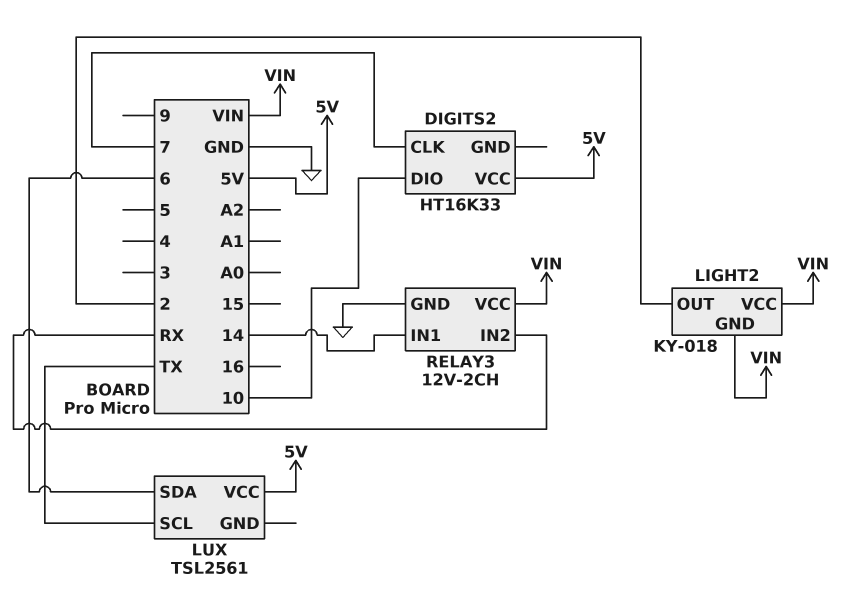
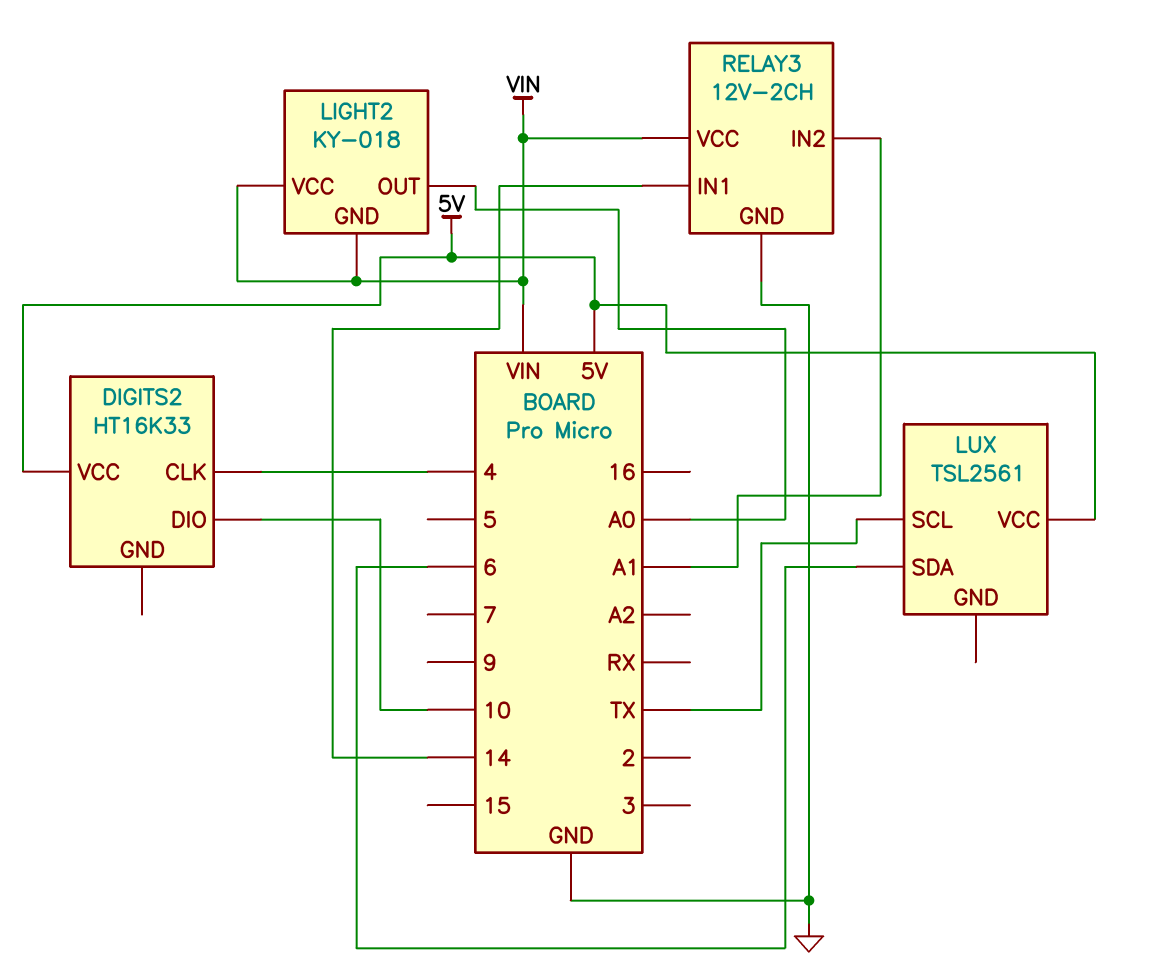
DIGITS2 pin CLK: 7 -> 4
LIGHT2 pin OUT: 2 -> A0
RELAY3 pin IN2: RX -> A1

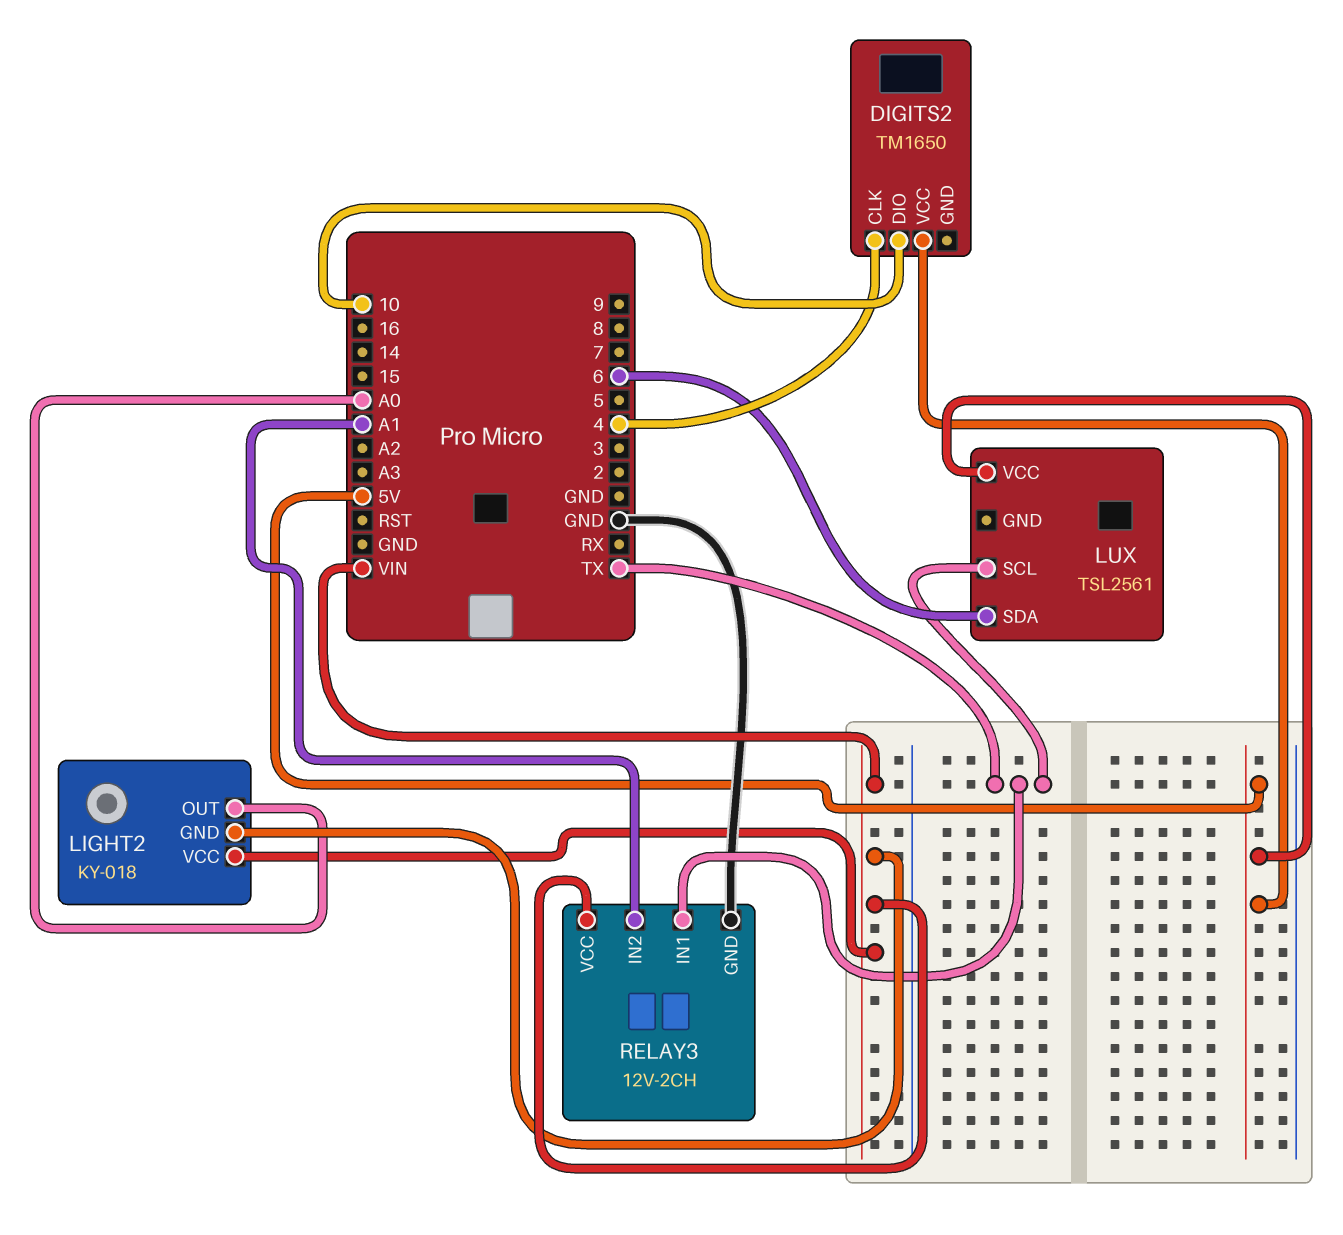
DIGITS2: HT16K33 -> TM1650
RELAY3 pin IN1: 14 -> TX

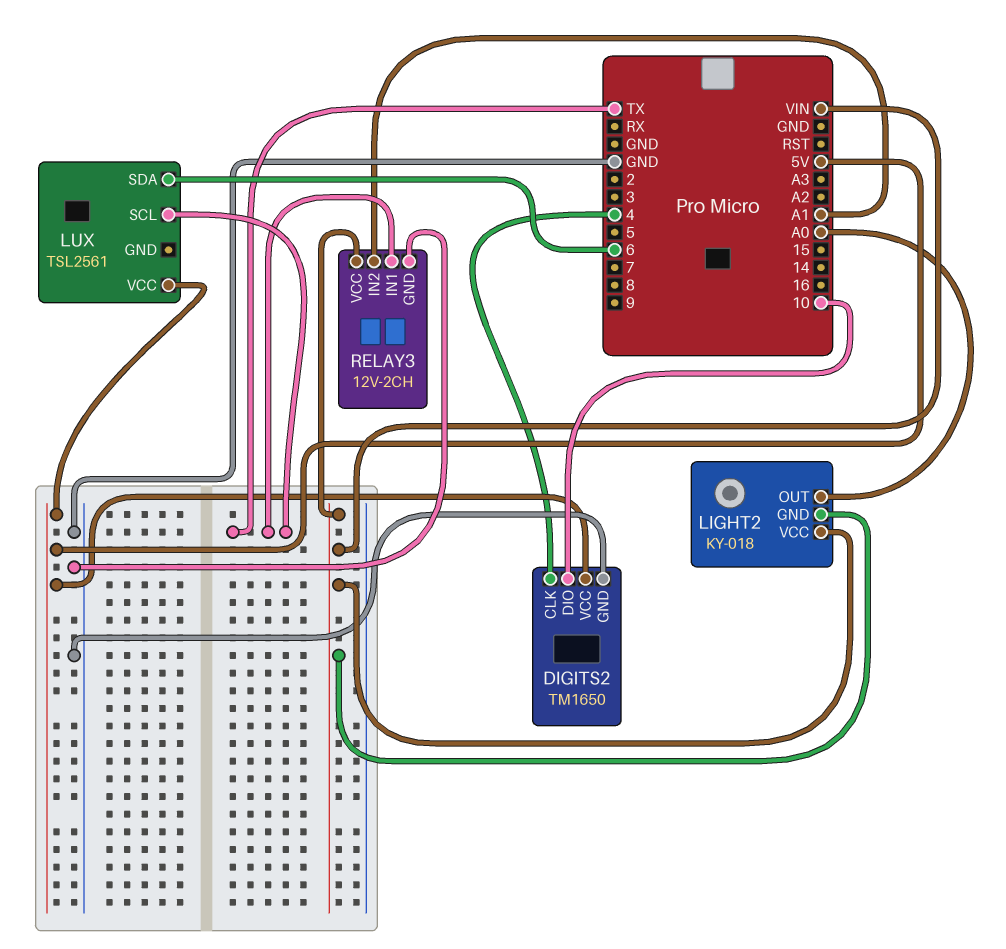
DIGITS2 pin GND: none -> GND

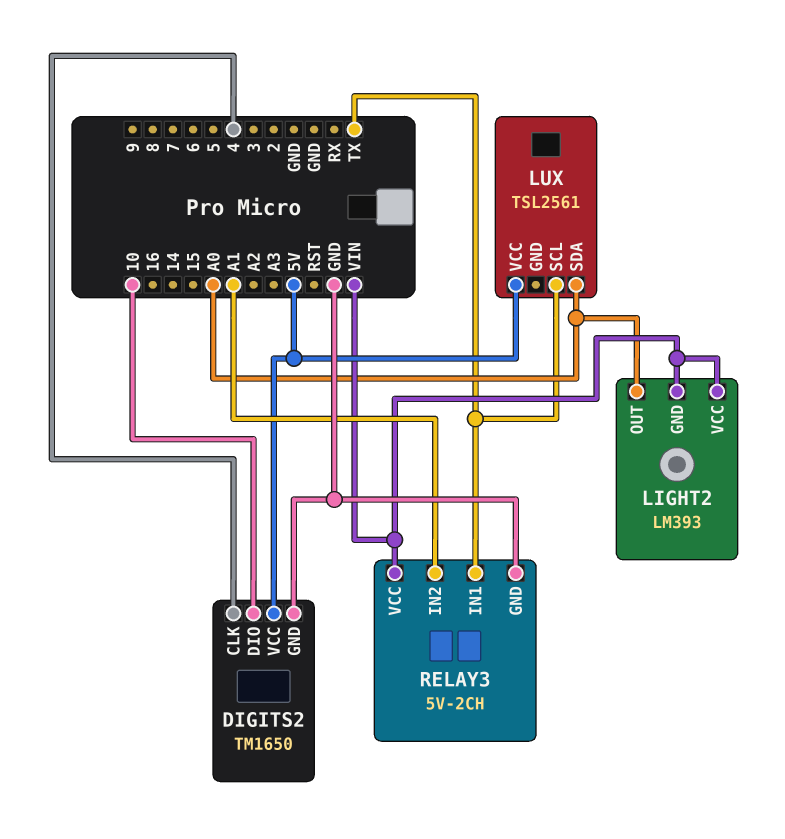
LIGHT2: KY-018 -> LM393
LUX pin SDA: 6 -> A0
RELAY3: 12V-2CH -> 5V-2CH

